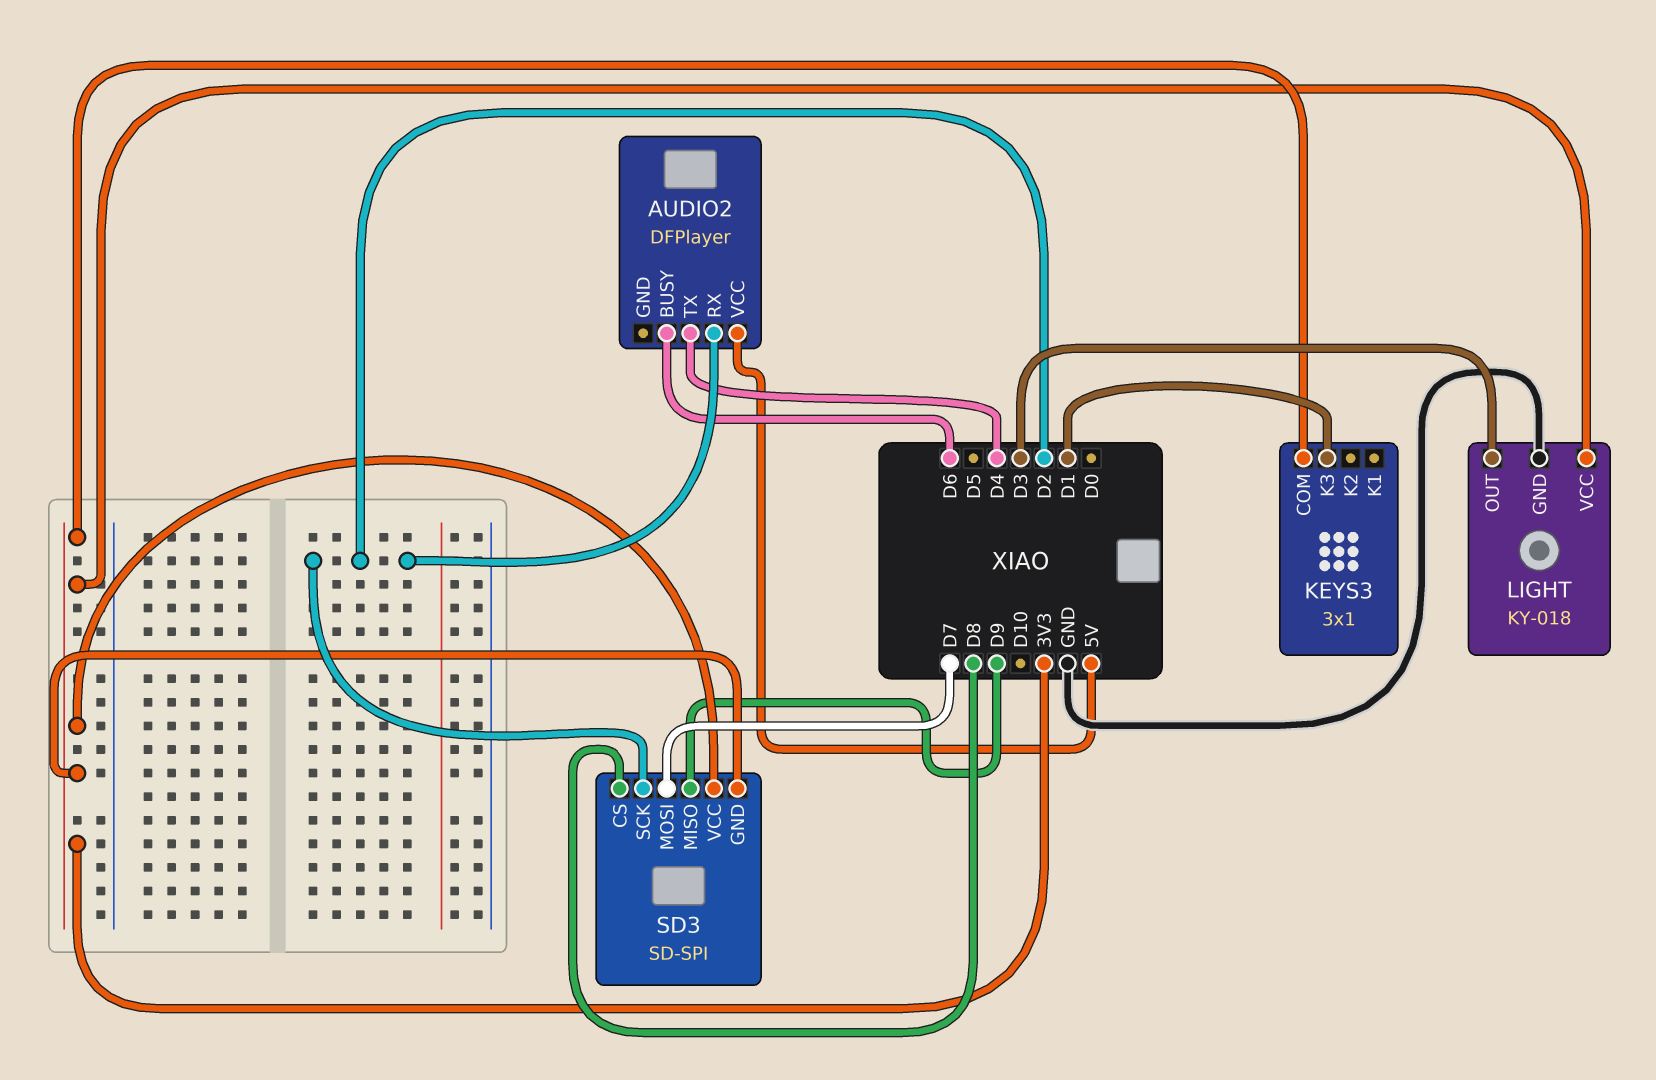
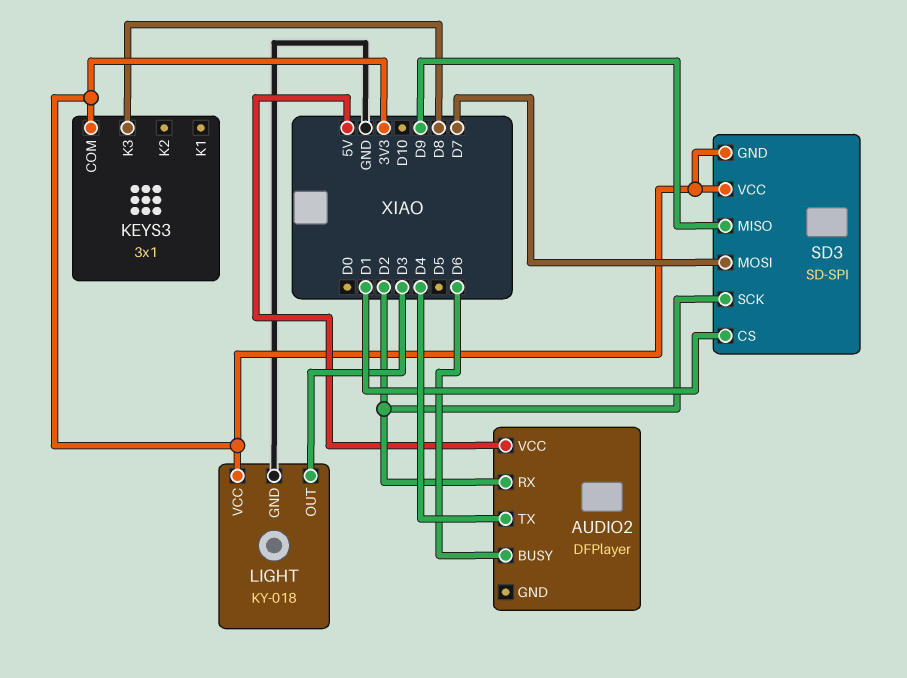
KEYS3 pin K3: D1 -> D8
SD3 pin CS: D8 -> D1

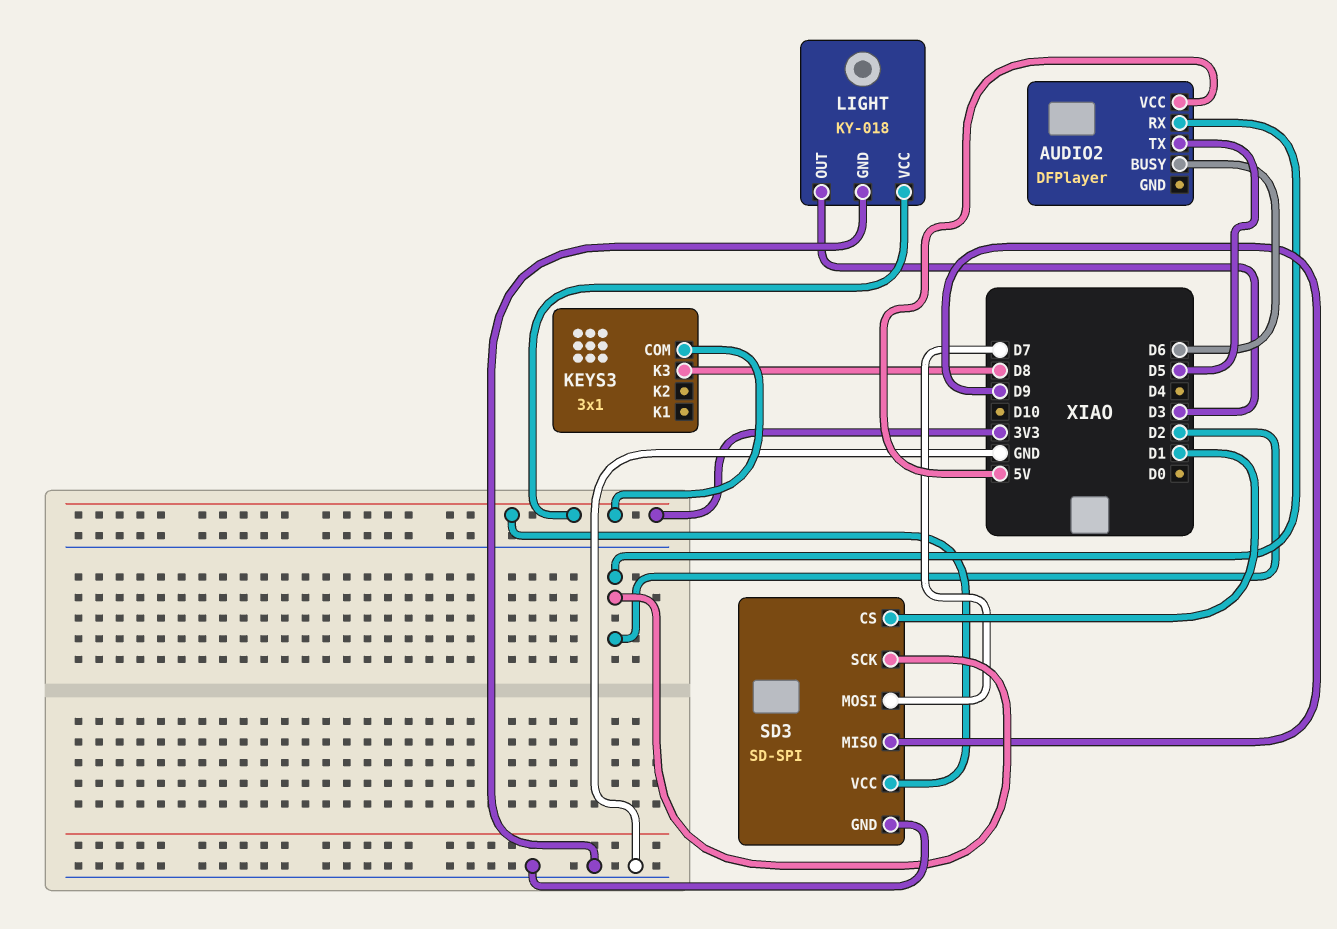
AUDIO2 pin TX: D4 -> D5
SD3 pin GND: 3V3 -> GND

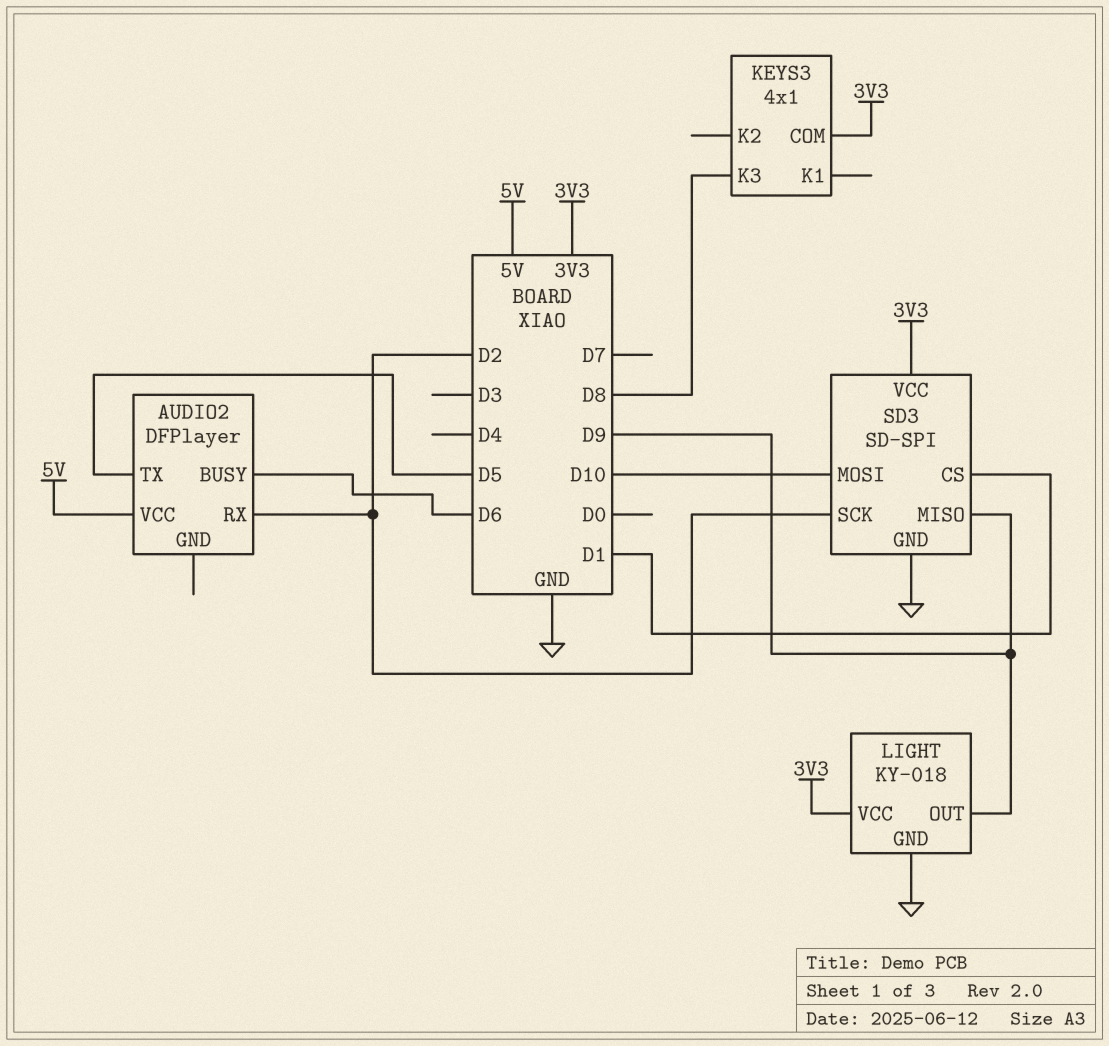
KEYS3: 3x1 -> 4x1
LIGHT pin OUT: D3 -> D9
SD3 pin MOSI: D7 -> D10

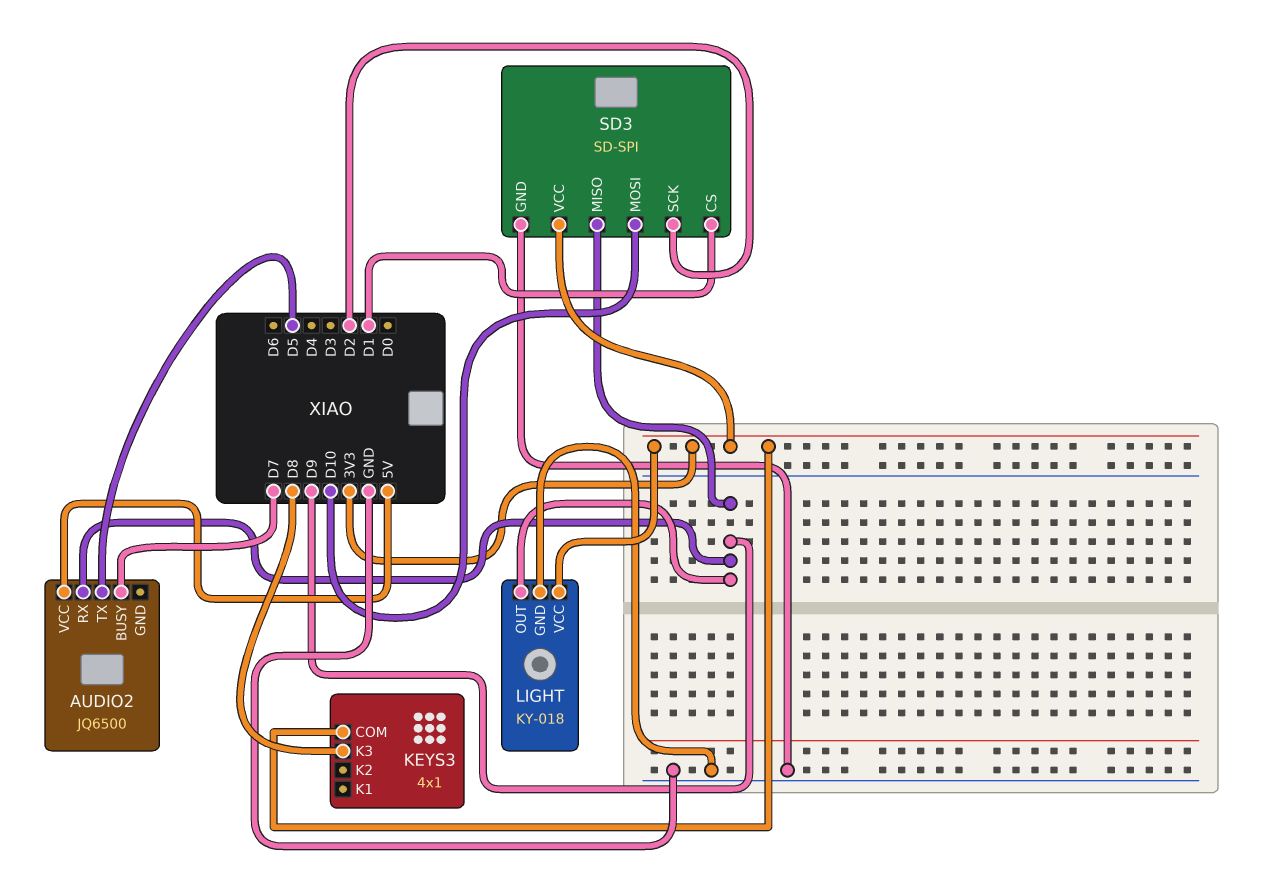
AUDIO2: DFPlayer -> JQ6500
AUDIO2 pin BUSY: D6 -> D7
AUDIO2 pin RX: D2 -> D9

